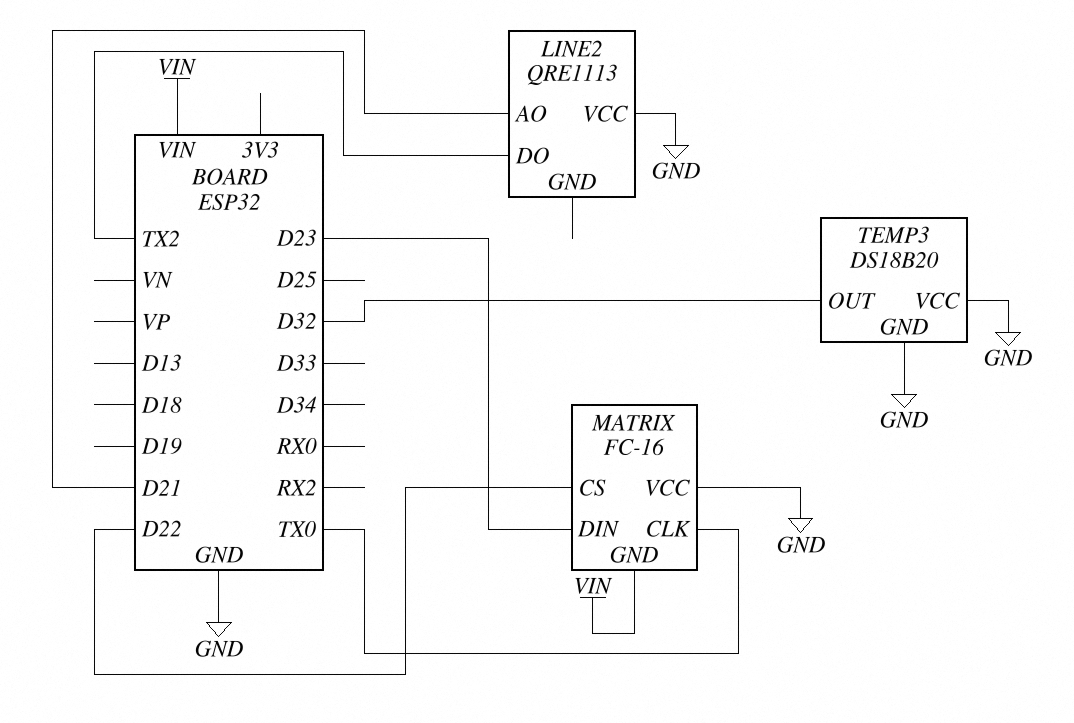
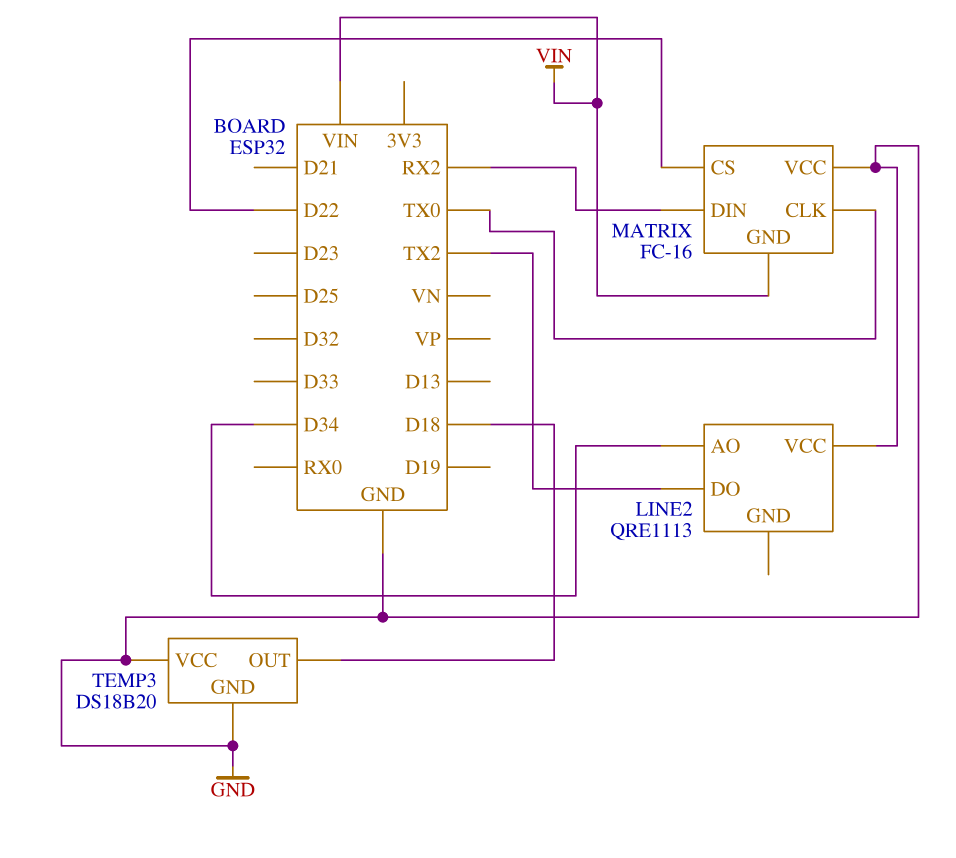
LINE2 pin AO: D21 -> D34
MATRIX pin DIN: D23 -> RX2
TEMP3 pin OUT: D32 -> D18

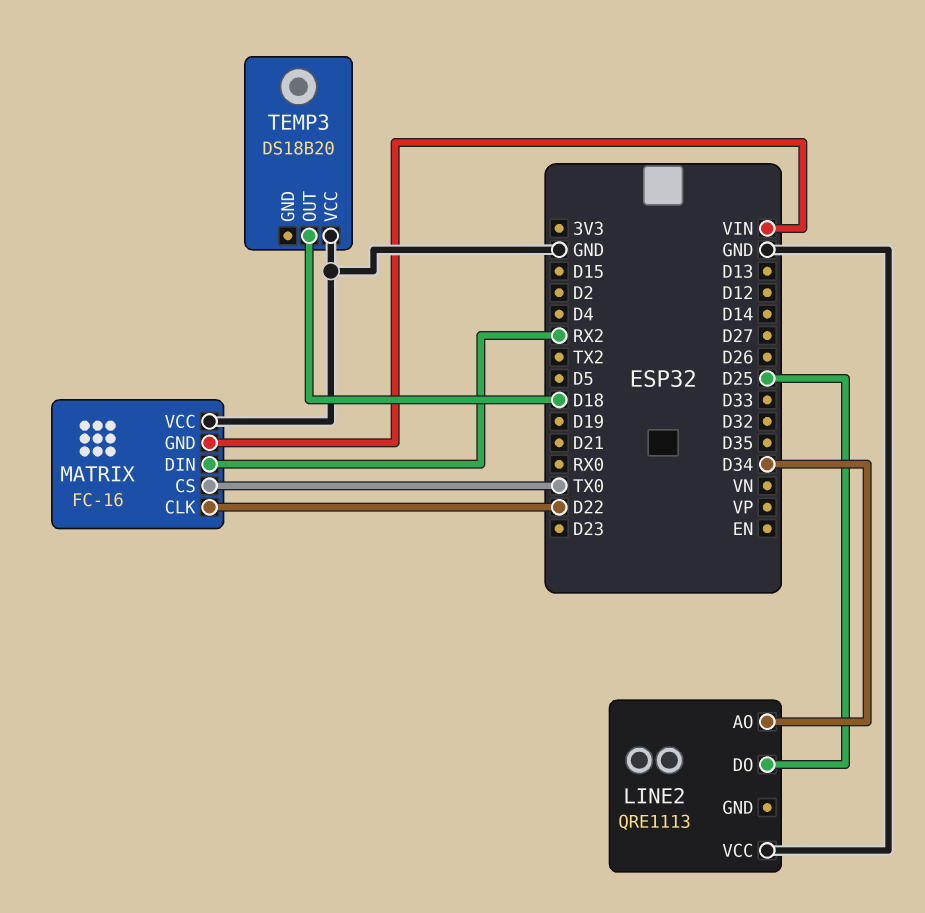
LINE2 pin DO: TX2 -> D25
MATRIX pin CLK: TX0 -> D22
MATRIX pin CS: D22 -> TX0
TEMP3 pin GND: GND -> none

